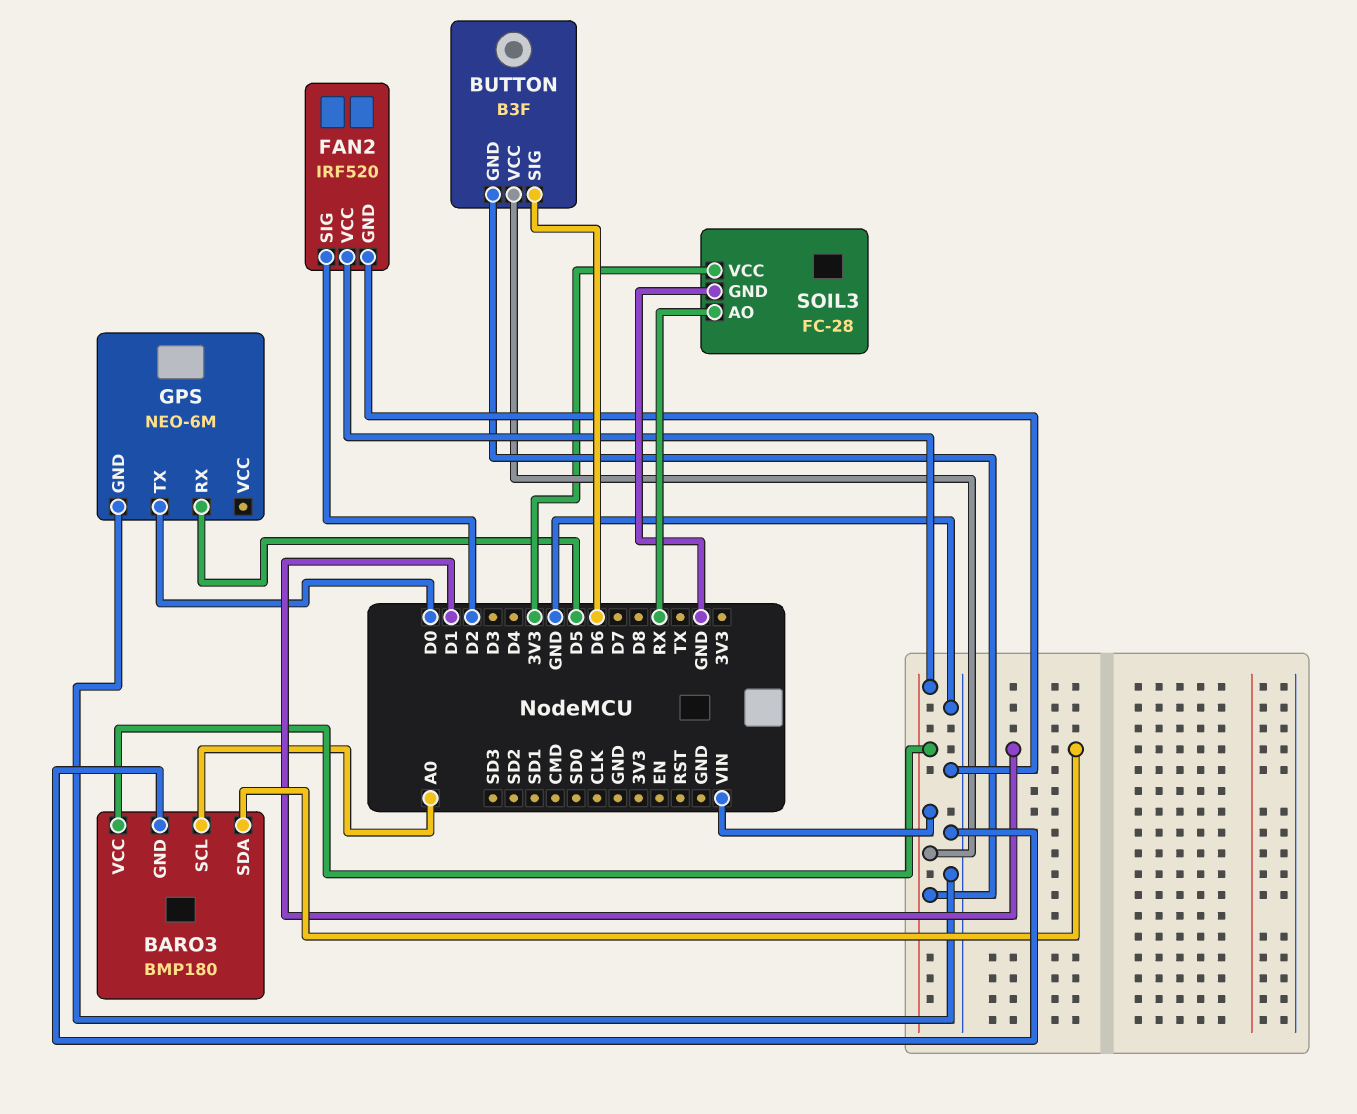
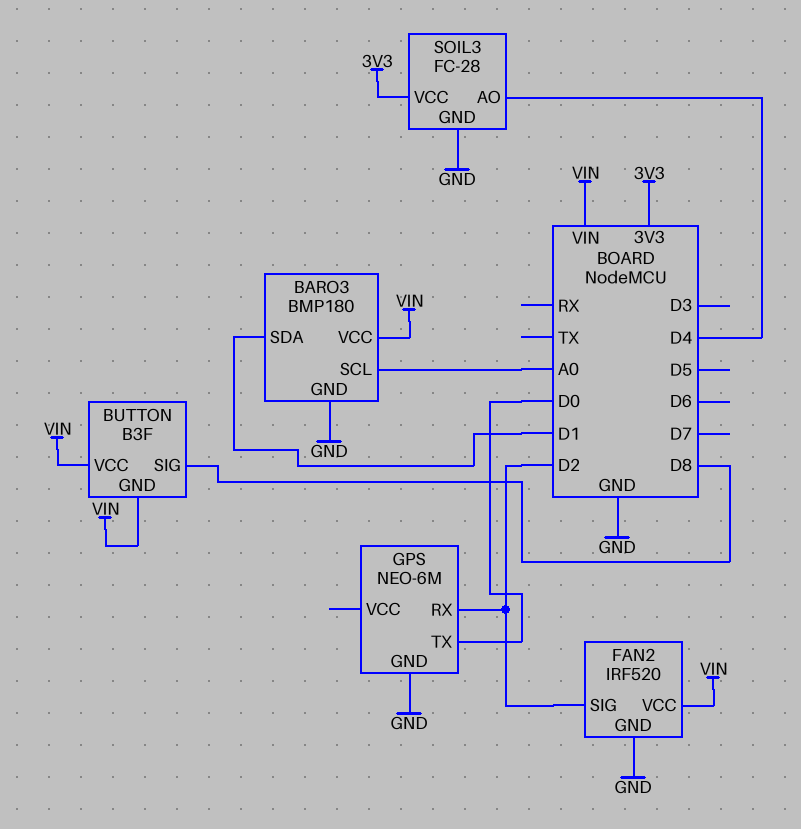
BUTTON pin SIG: D6 -> D8
GPS pin RX: D5 -> D2
SOIL3 pin AO: RX -> D4

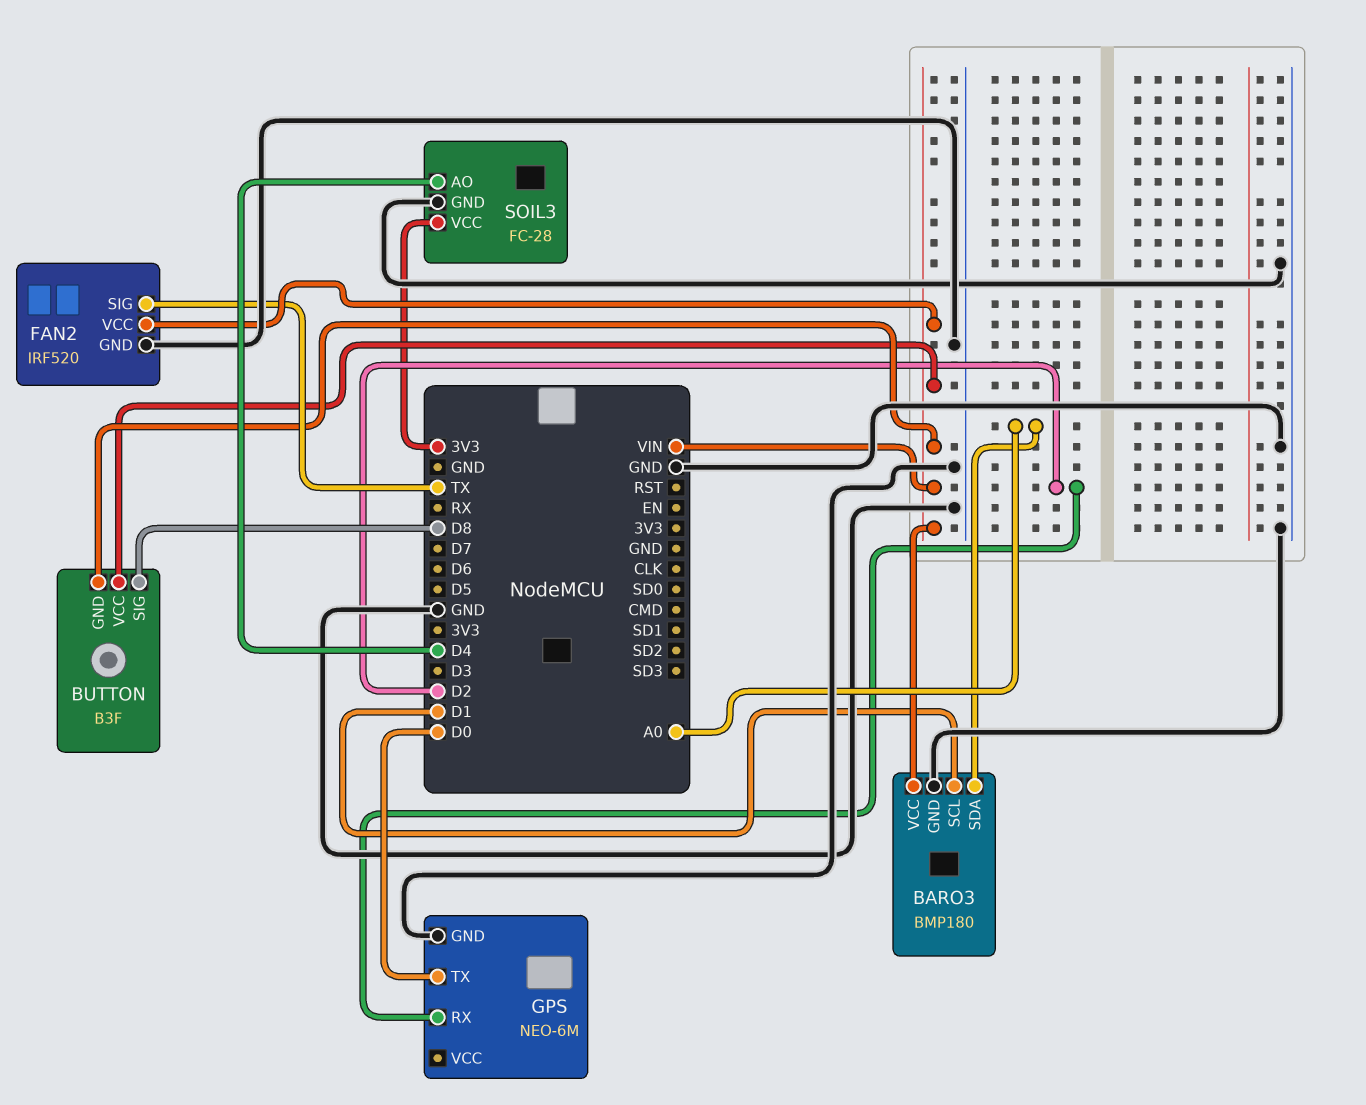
BARO3 pin SCL: A0 -> D1
BARO3 pin SDA: D1 -> A0
FAN2 pin SIG: D2 -> TX

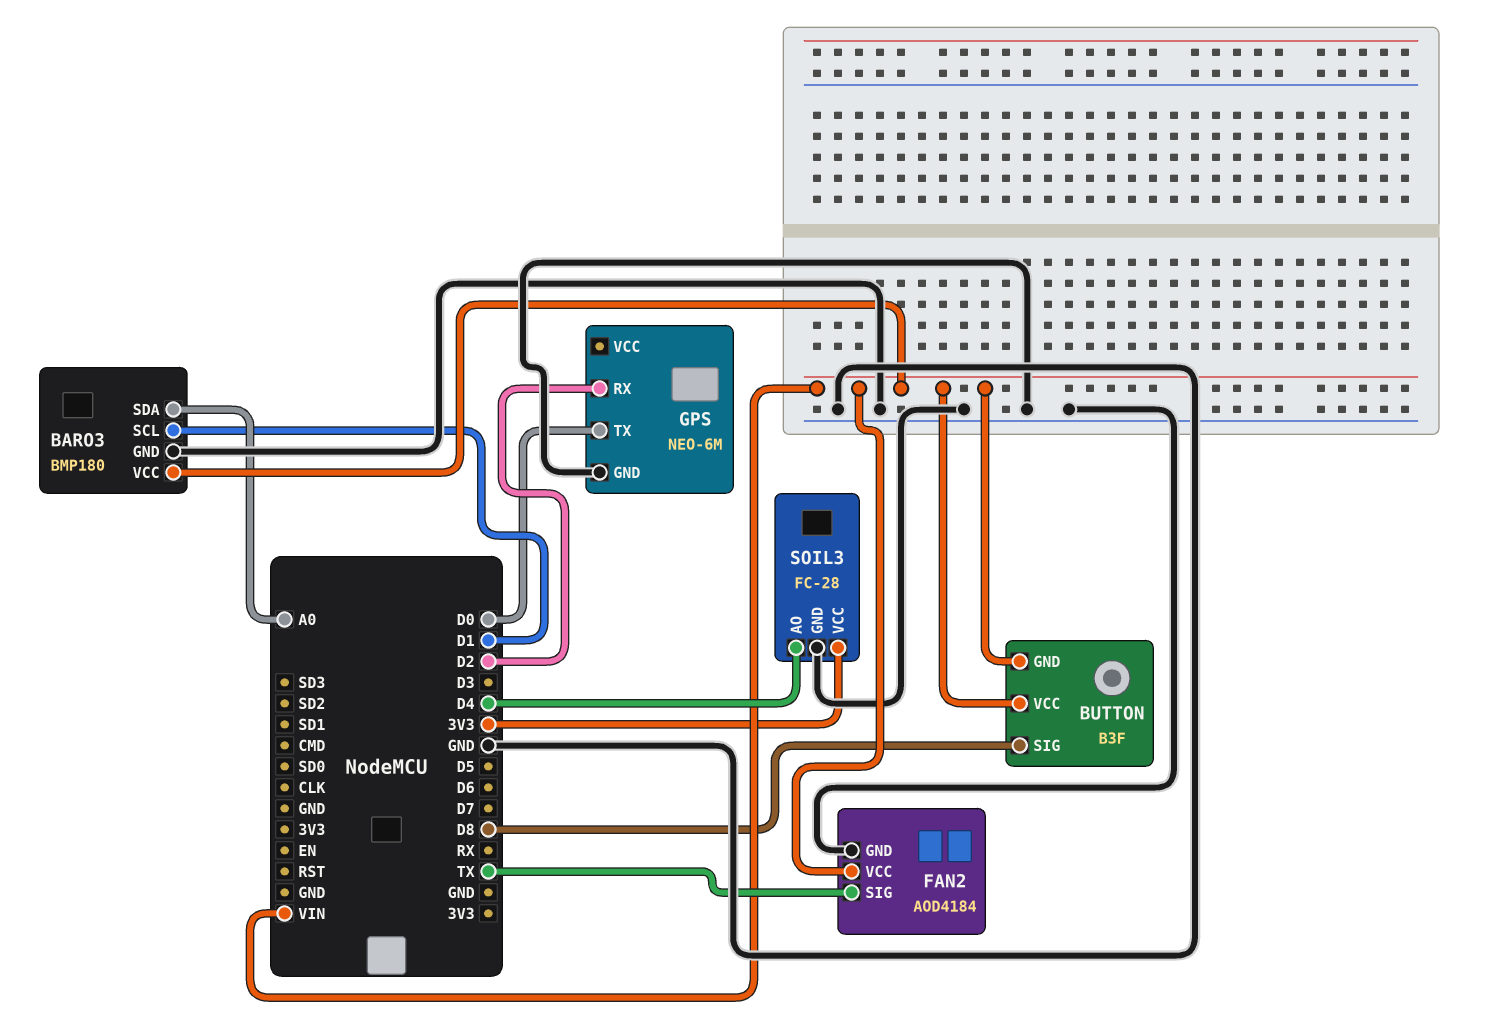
FAN2: IRF520 -> AOD4184

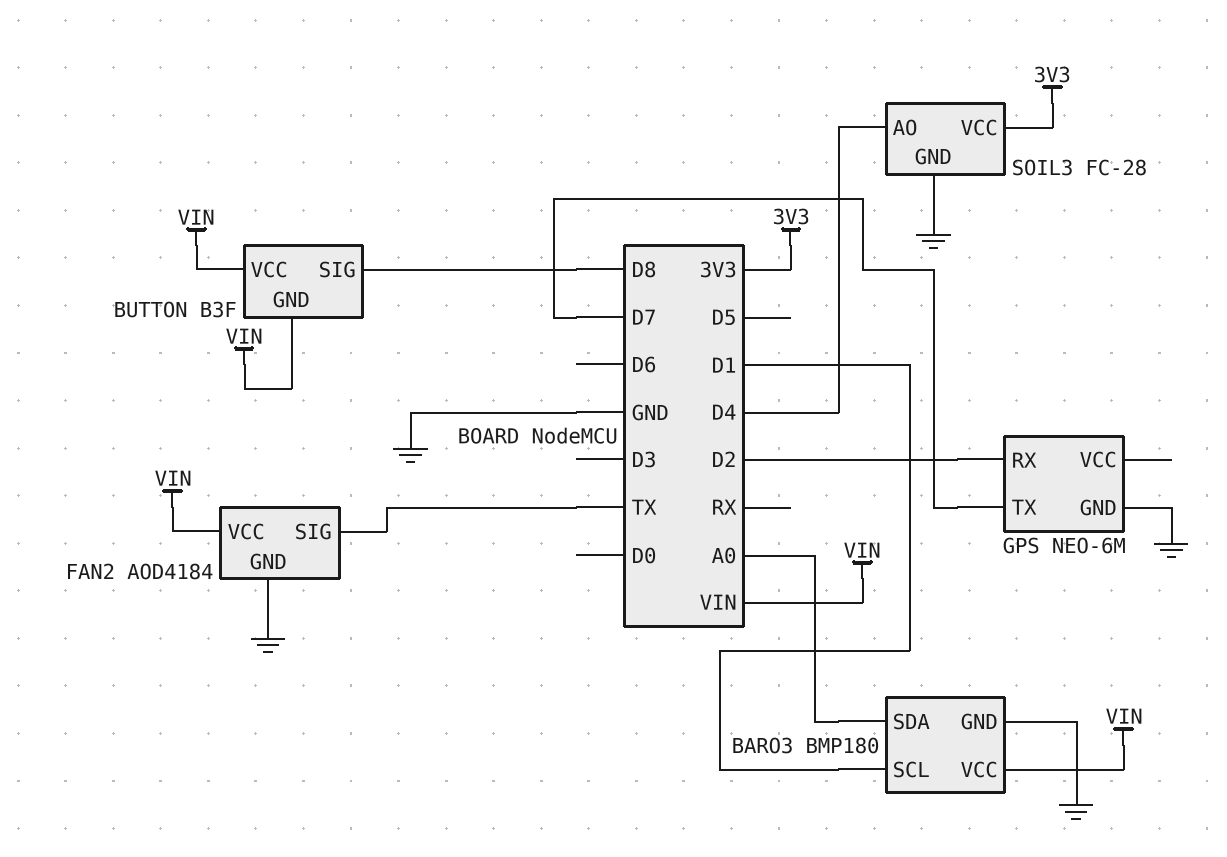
GPS pin TX: D0 -> D7

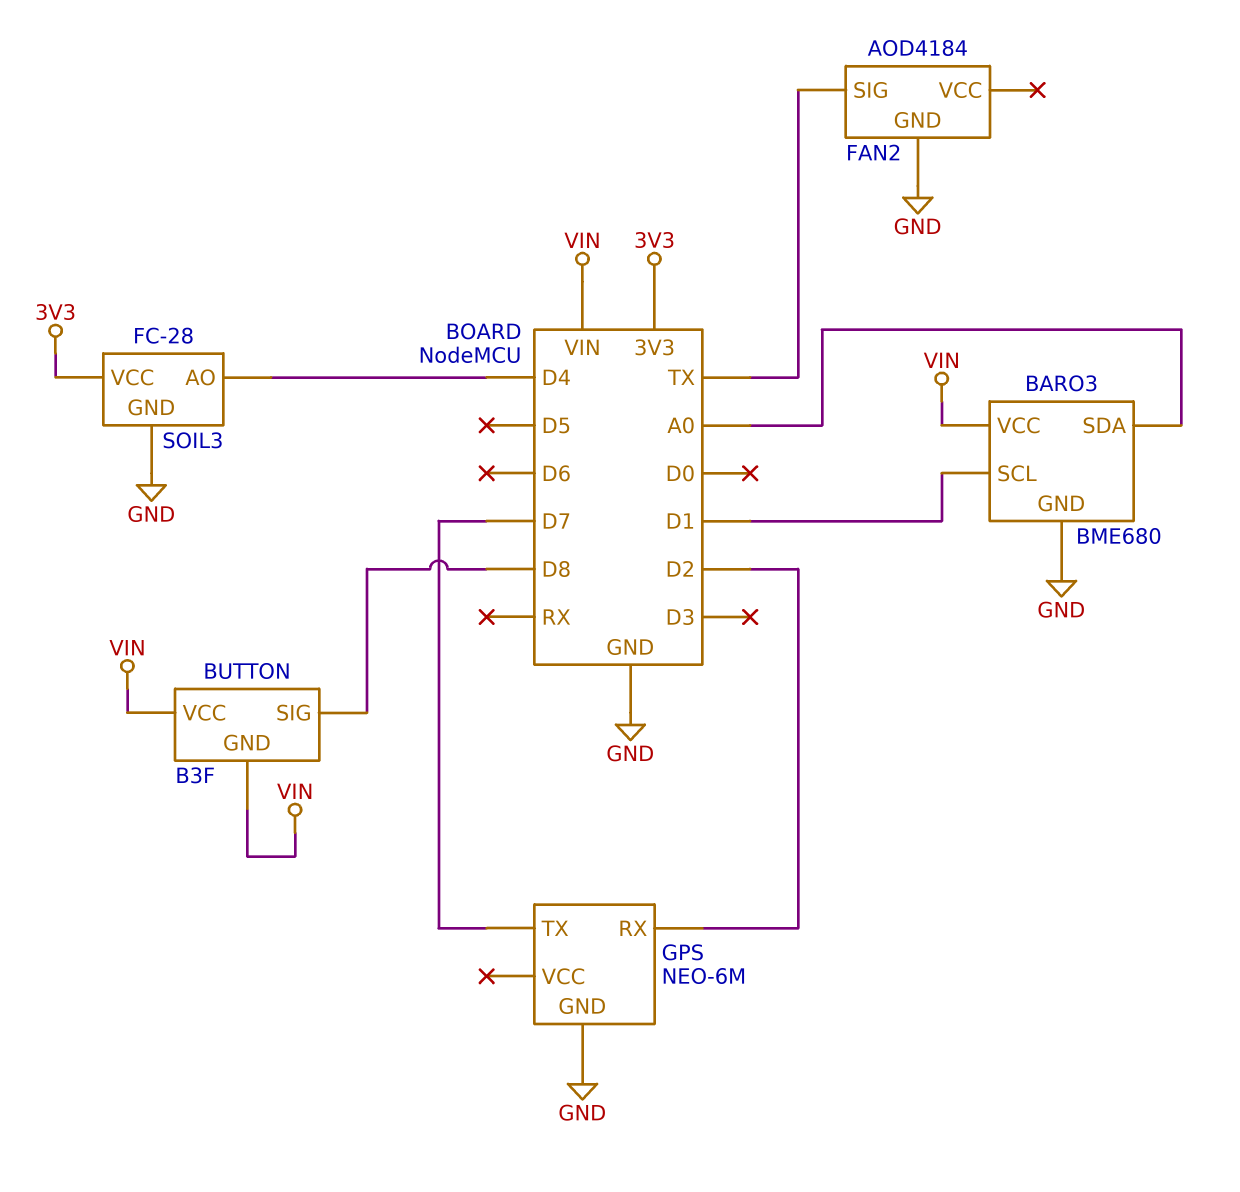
BARO3: BMP180 -> BME680
FAN2 pin VCC: VIN -> none

